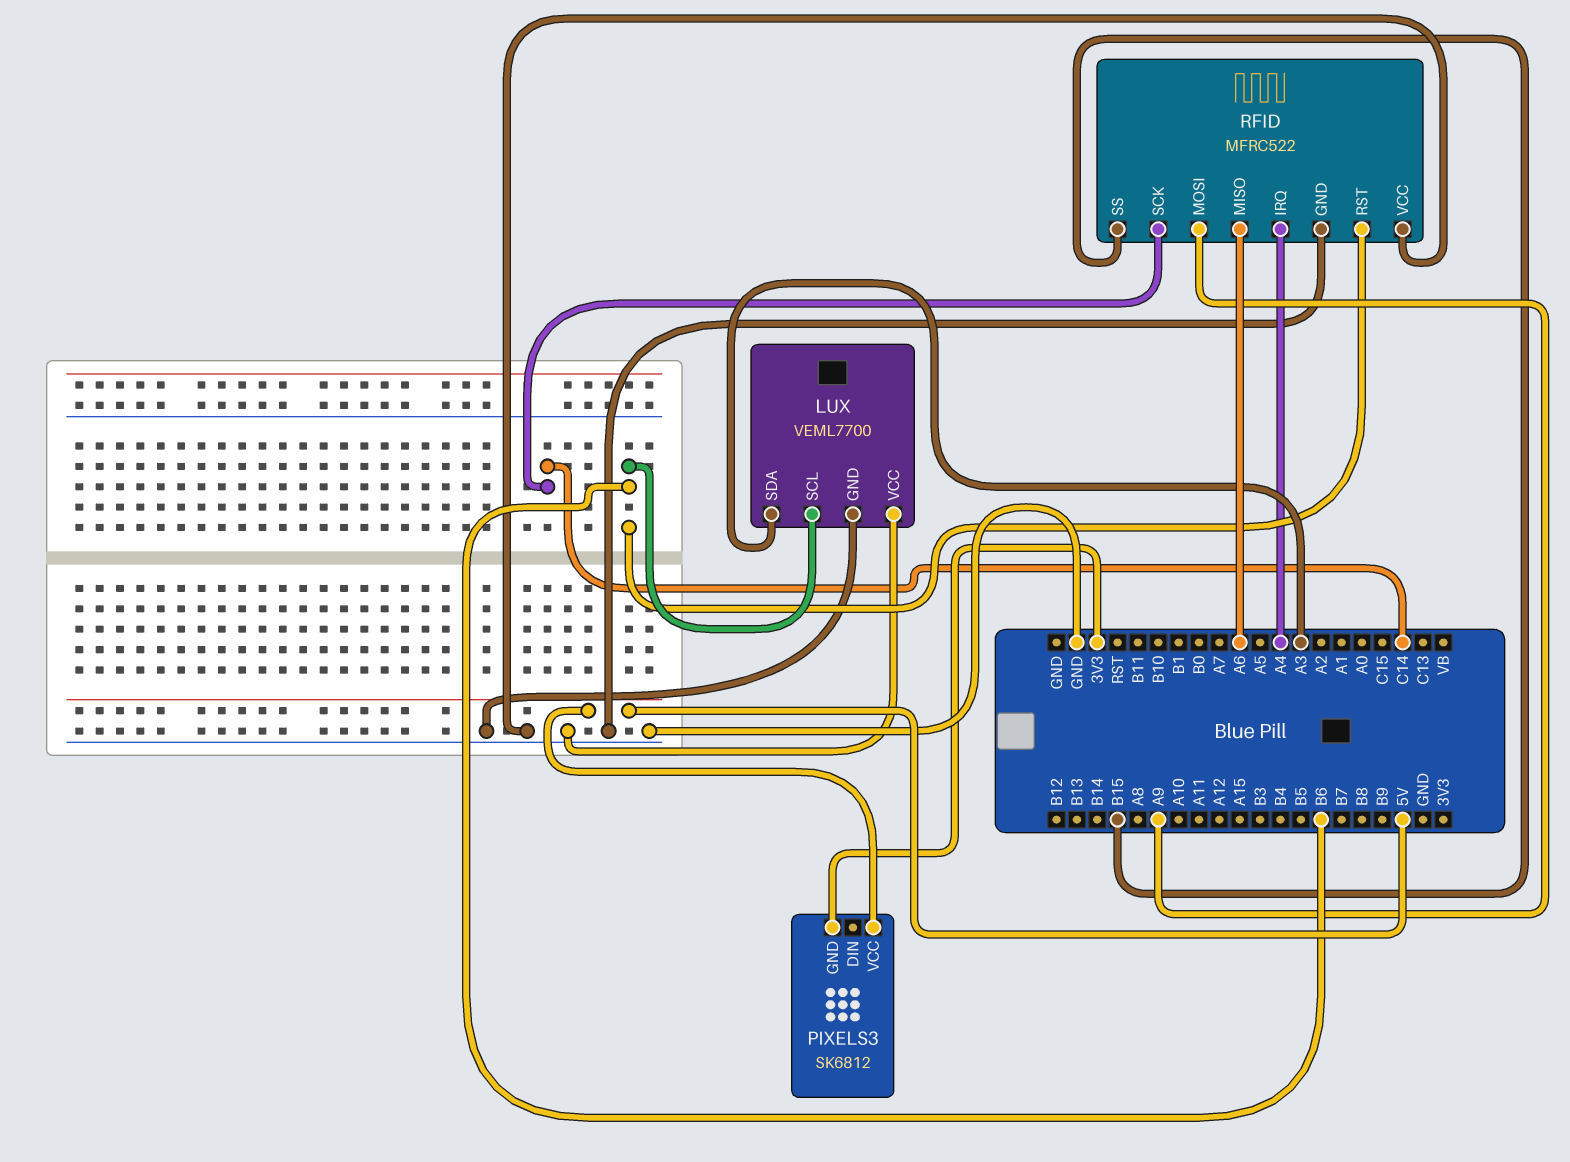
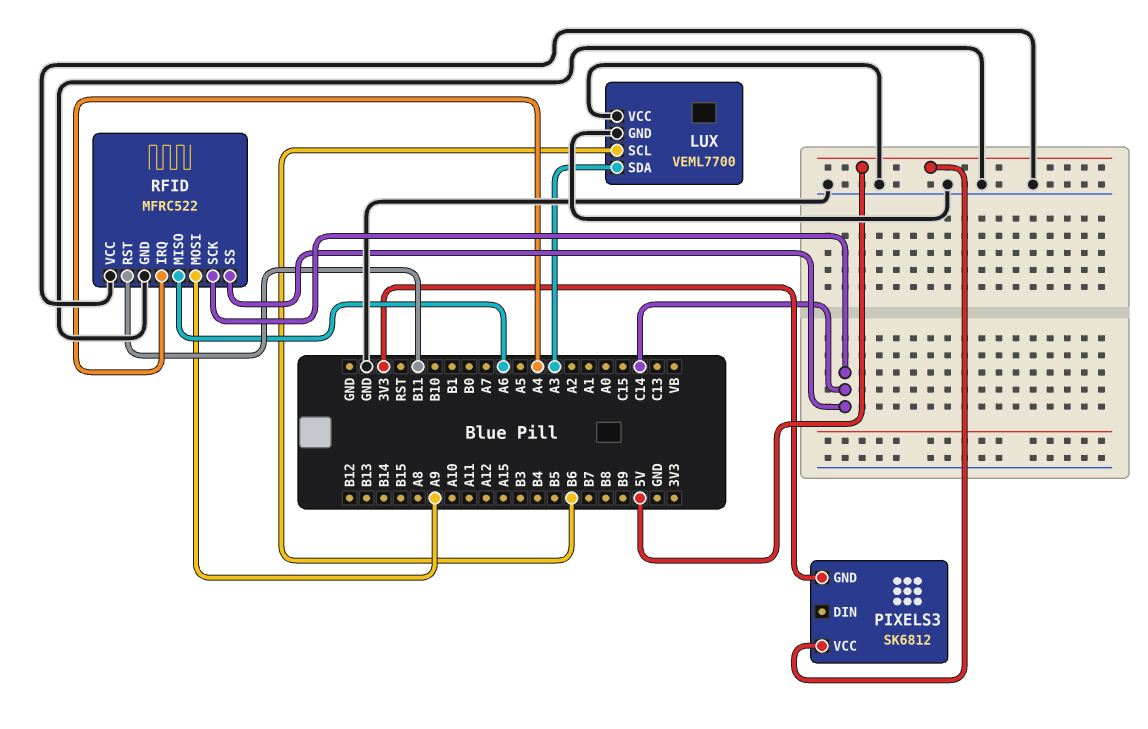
RFID pin RST: B6 -> B11
RFID pin SS: B15 -> C14

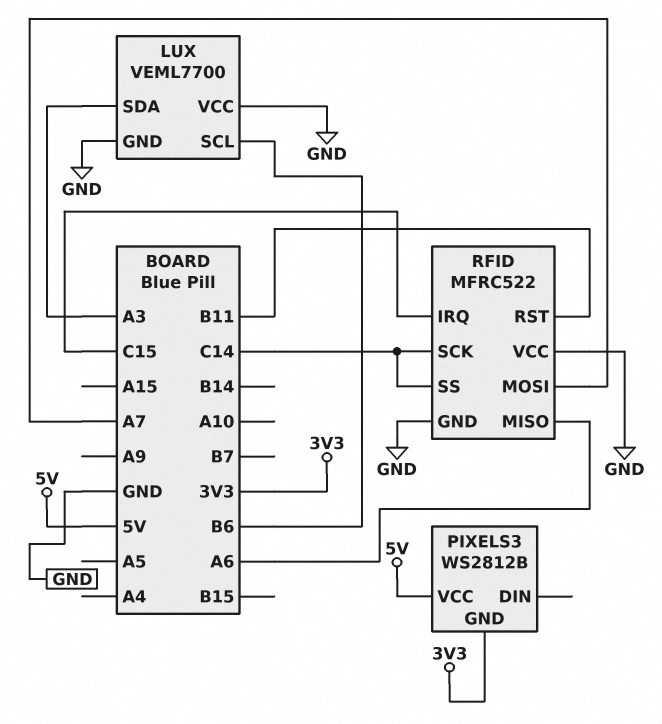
PIXELS3: SK6812 -> WS2812B
RFID pin IRQ: A4 -> C15
RFID pin MOSI: A9 -> A7

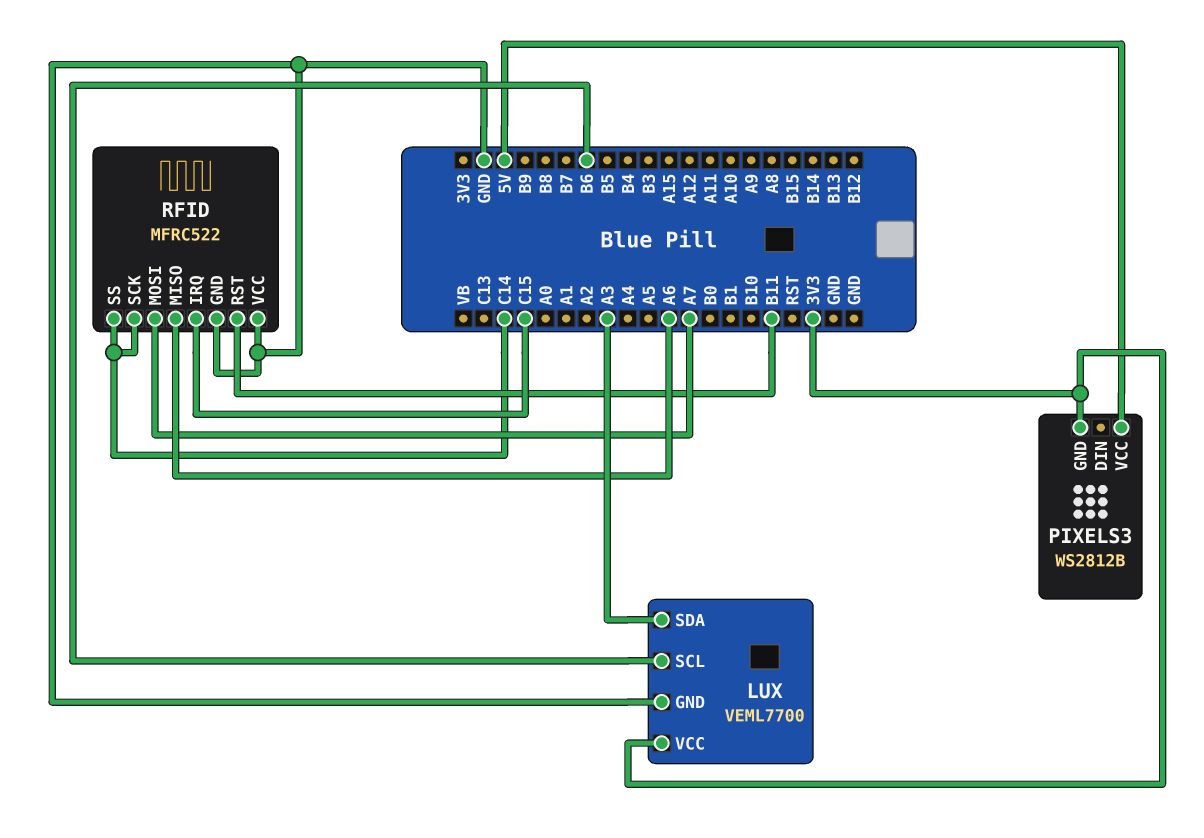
LUX pin VCC: GND -> 3V3

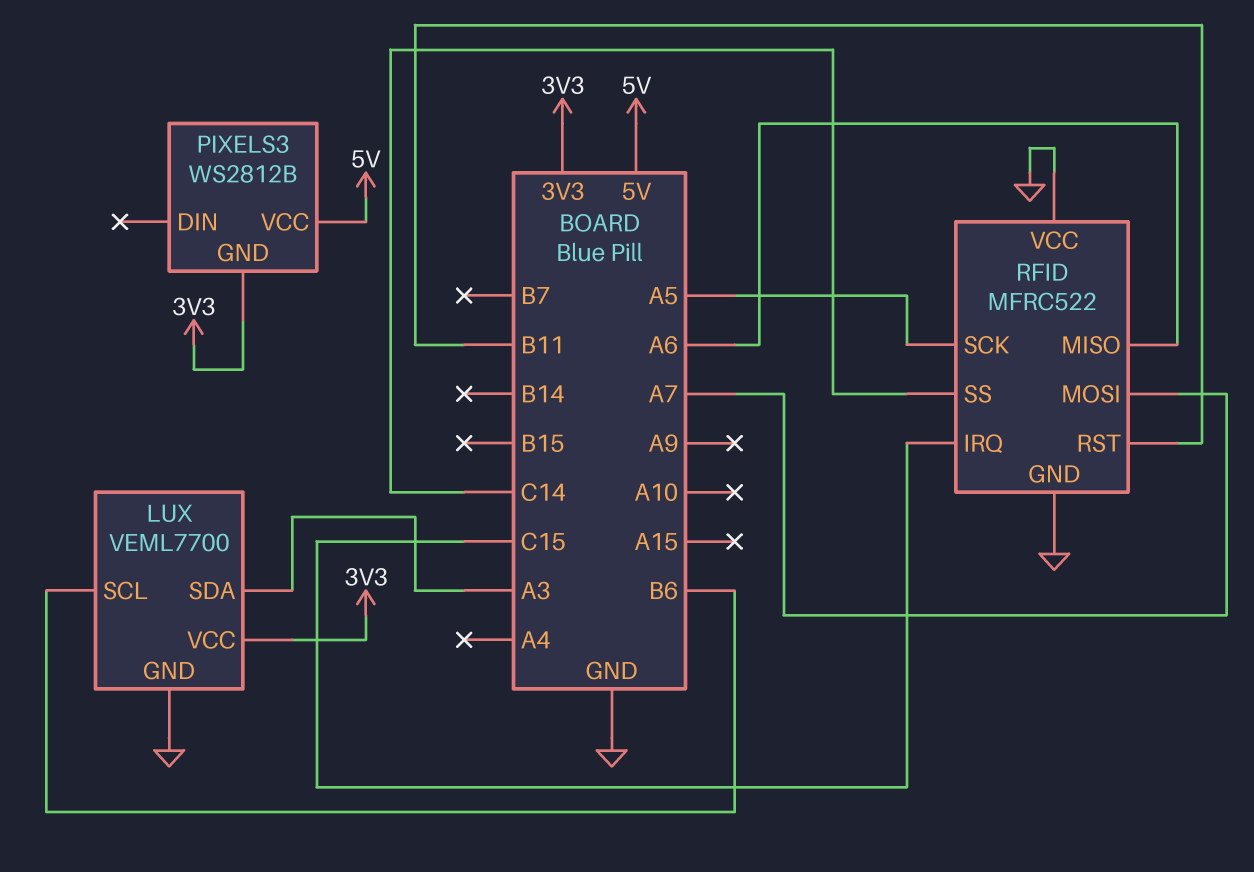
RFID pin SCK: C14 -> A5

